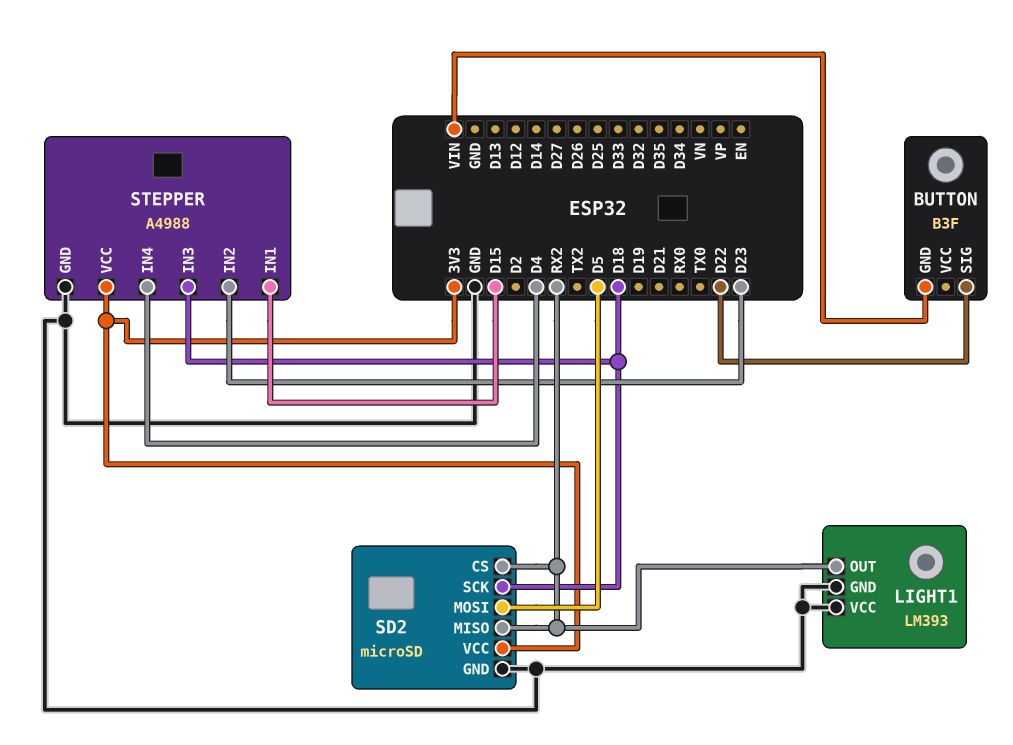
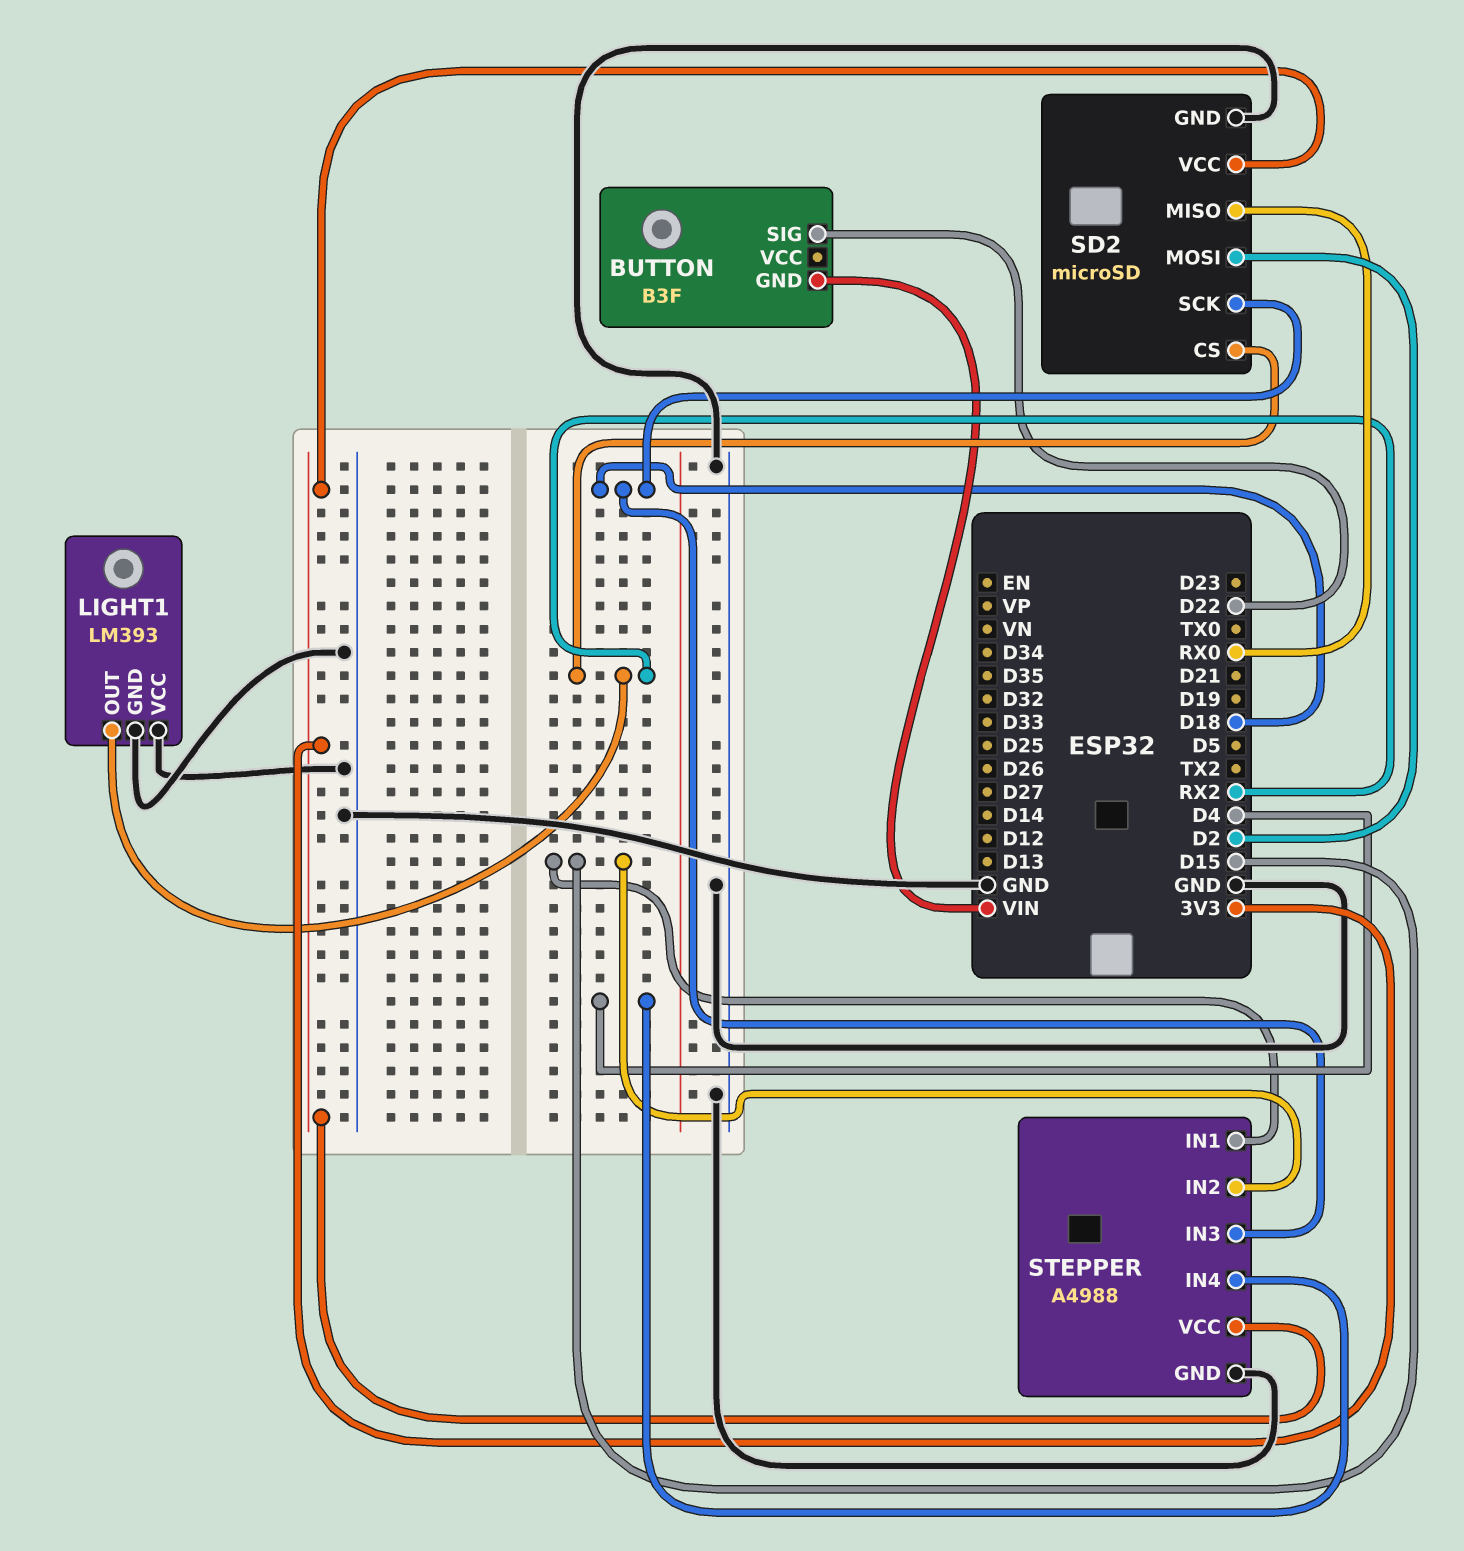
SD2 pin MISO: RX2 -> RX0
SD2 pin MOSI: D5 -> D2
STEPPER pin IN2: D23 -> D15

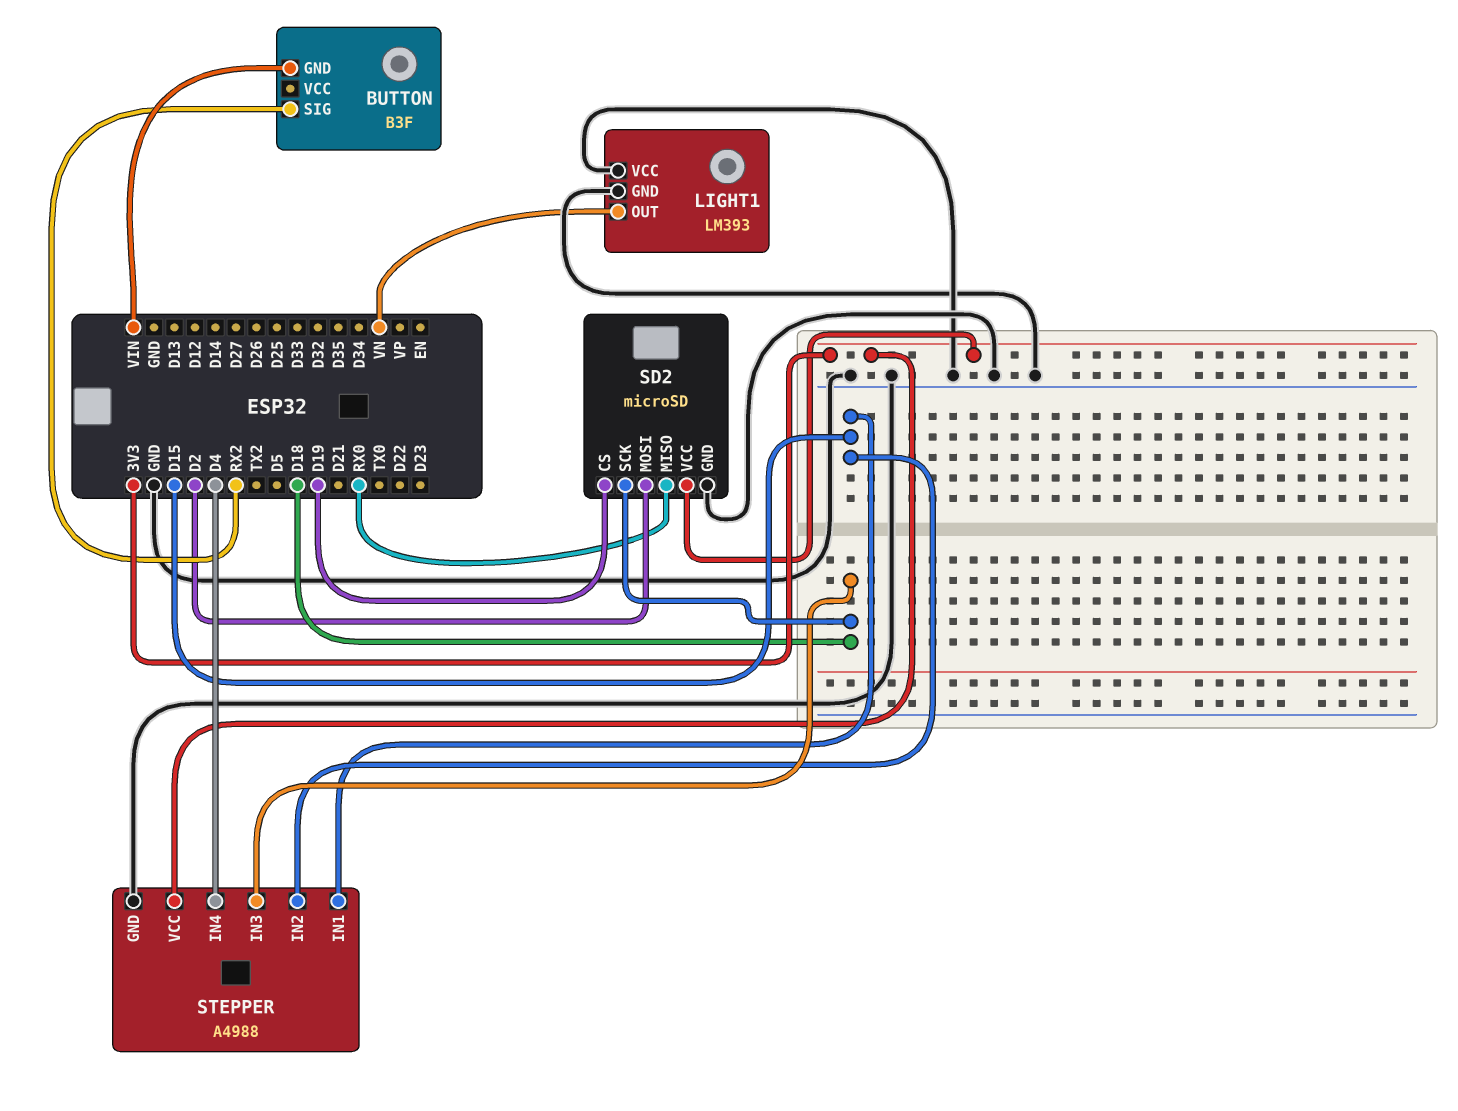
BUTTON pin SIG: D22 -> RX2
LIGHT1 pin OUT: RX2 -> VN
SD2 pin CS: RX2 -> D19

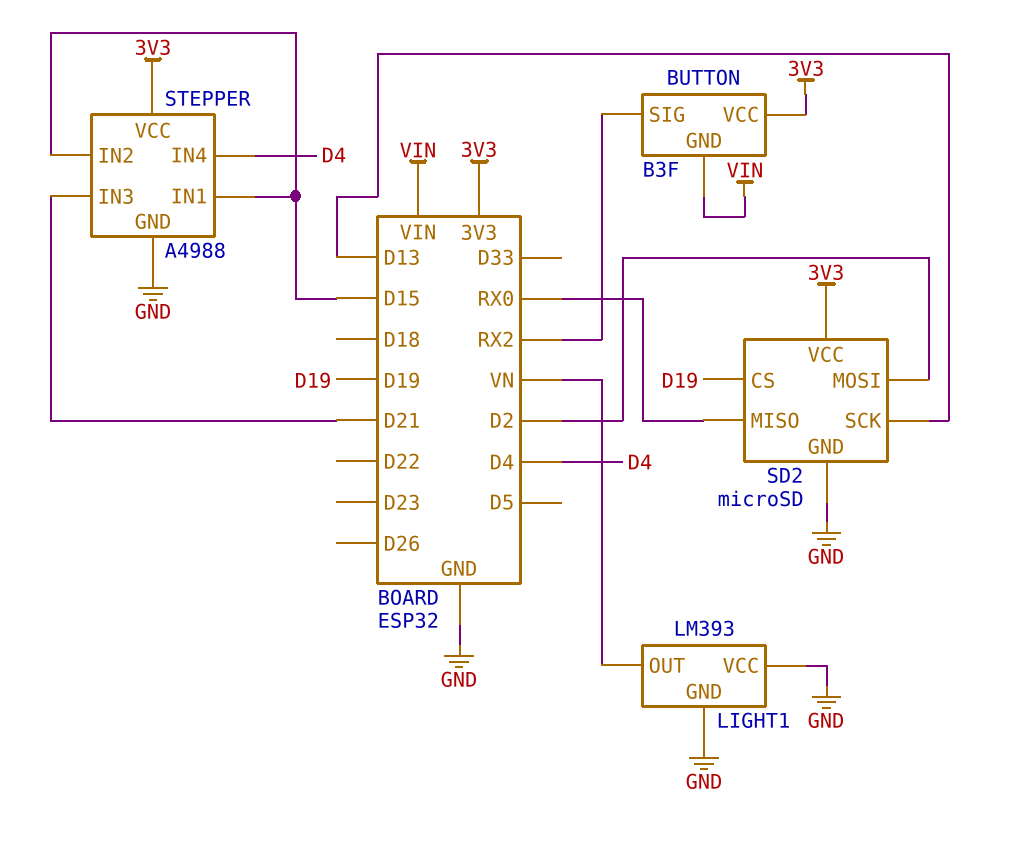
BUTTON pin VCC: none -> 3V3
SD2 pin SCK: D18 -> D13
STEPPER pin IN3: D18 -> D21

